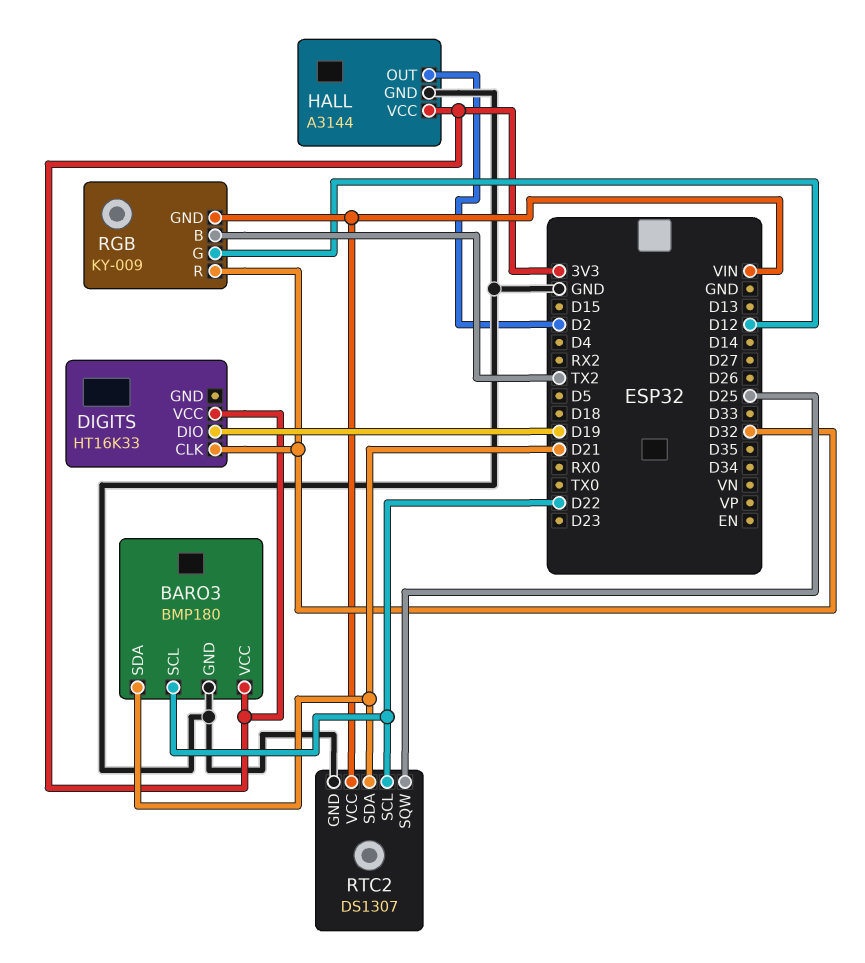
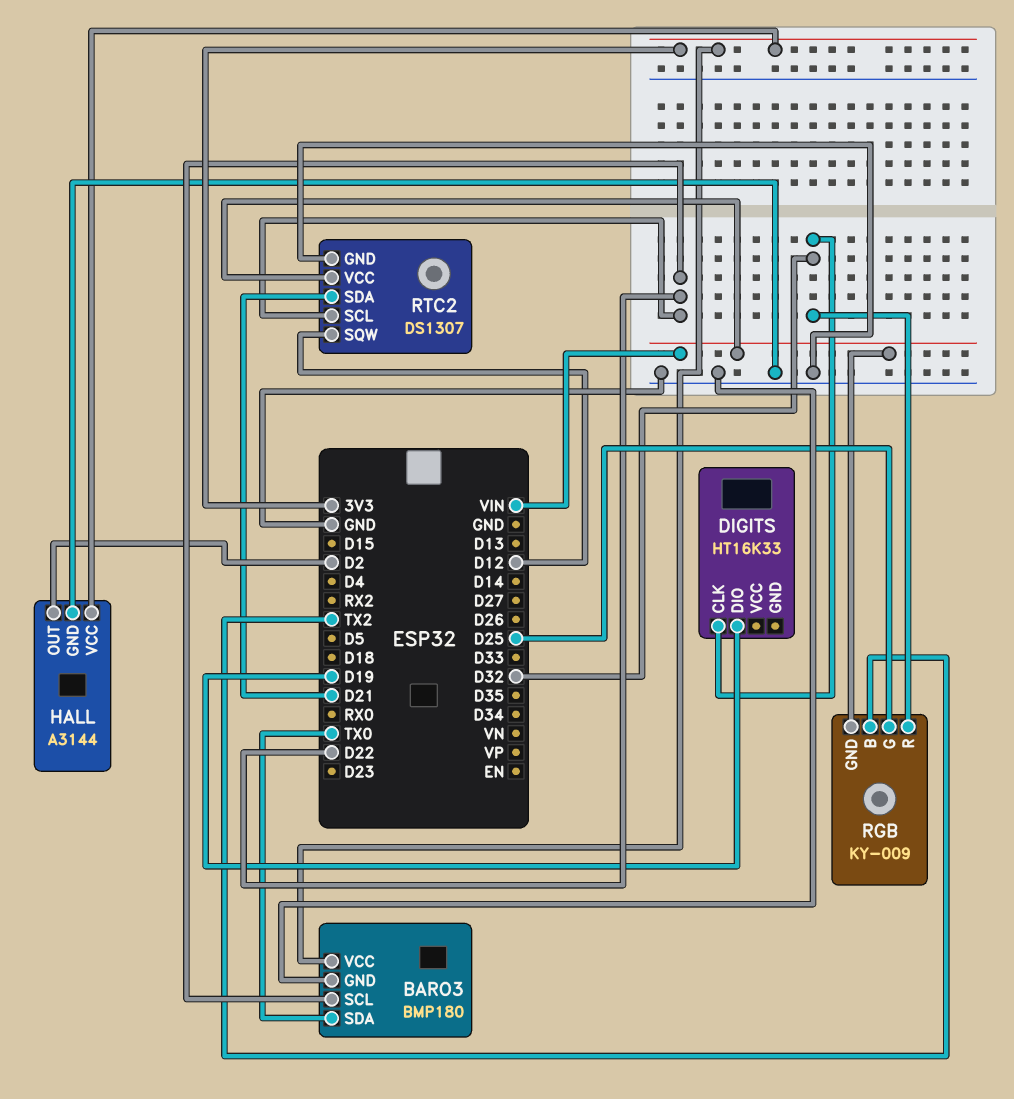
BARO3 pin SDA: D21 -> TX0
DIGITS pin VCC: 3V3 -> none
RGB pin G: D12 -> D25
RTC2 pin SQW: D25 -> D12

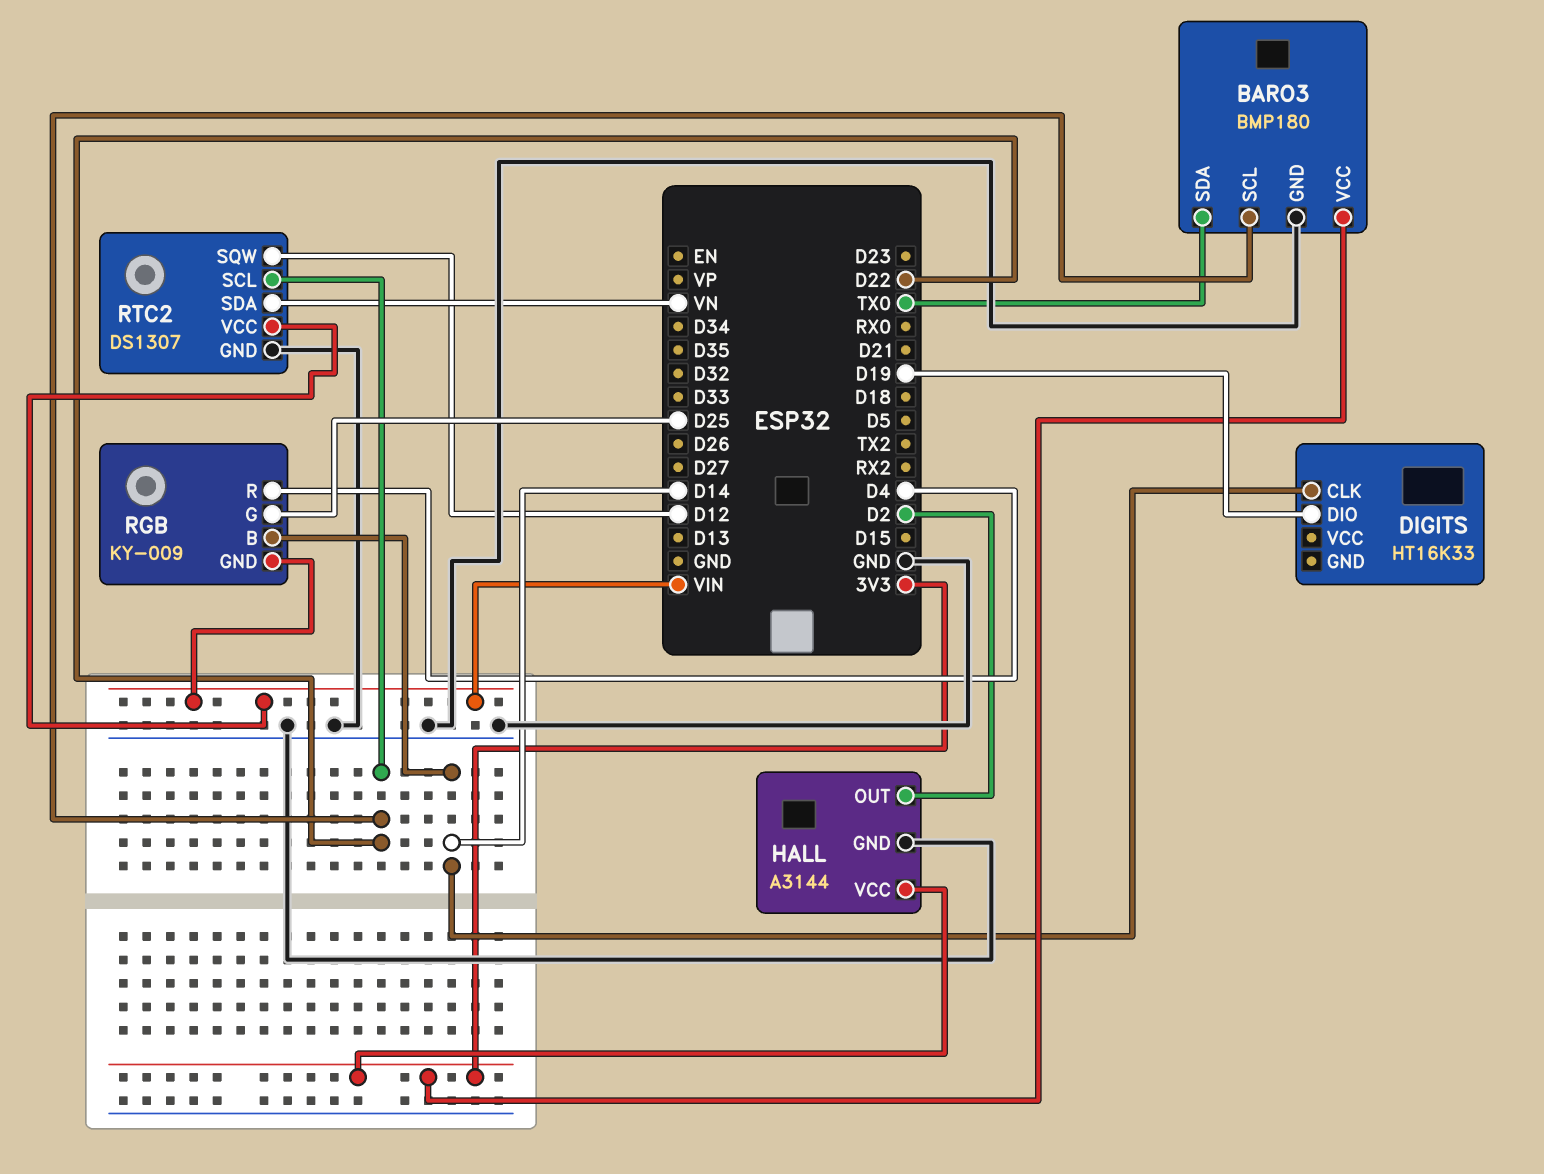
DIGITS pin CLK: D32 -> D14
RGB pin B: TX2 -> D14
RGB pin R: D32 -> D4
RTC2 pin SDA: D21 -> VN

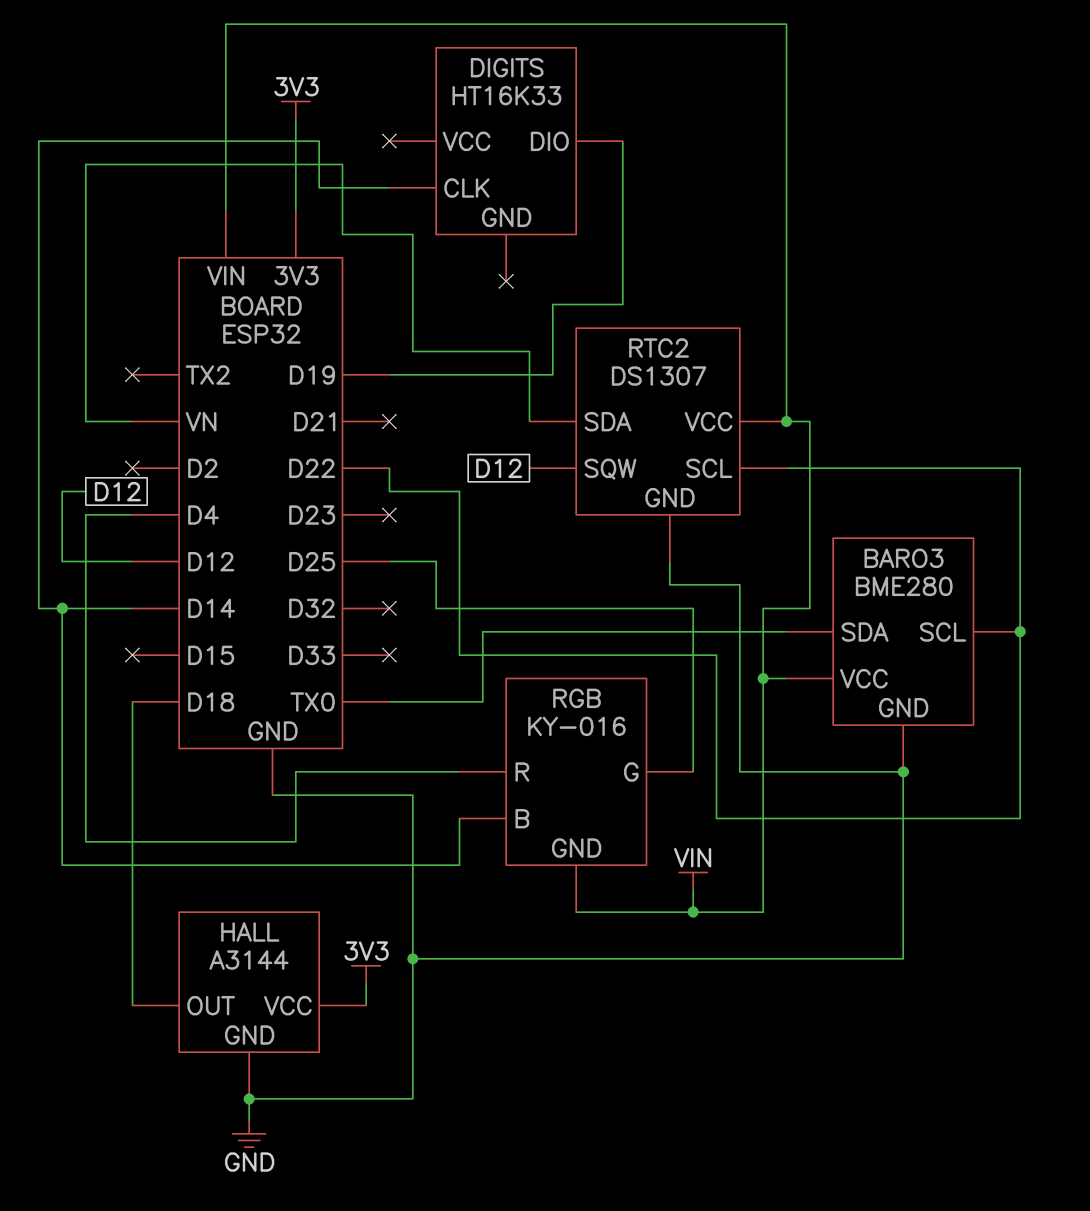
BARO3: BMP180 -> BME280
BARO3 pin VCC: 3V3 -> VIN
HALL pin OUT: D2 -> D18
RGB: KY-009 -> KY-016

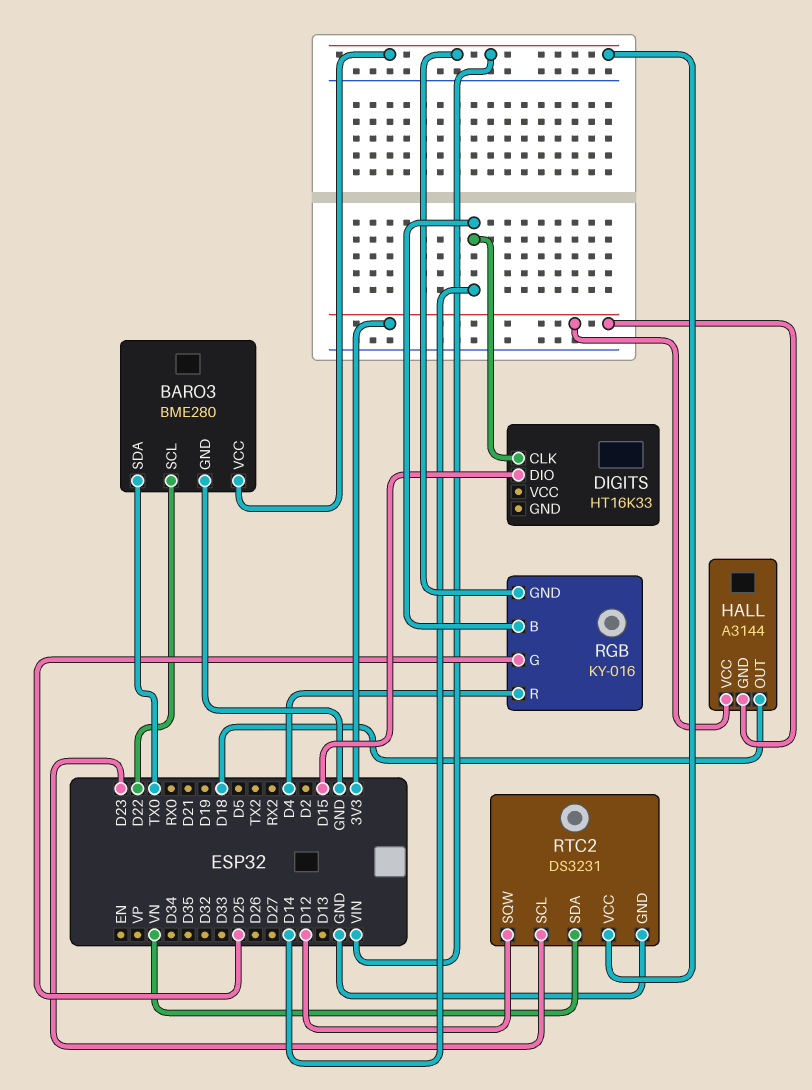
DIGITS pin DIO: D19 -> D15
HALL pin GND: GND -> 3V3
RTC2: DS1307 -> DS3231
RTC2 pin SCL: D22 -> D23

